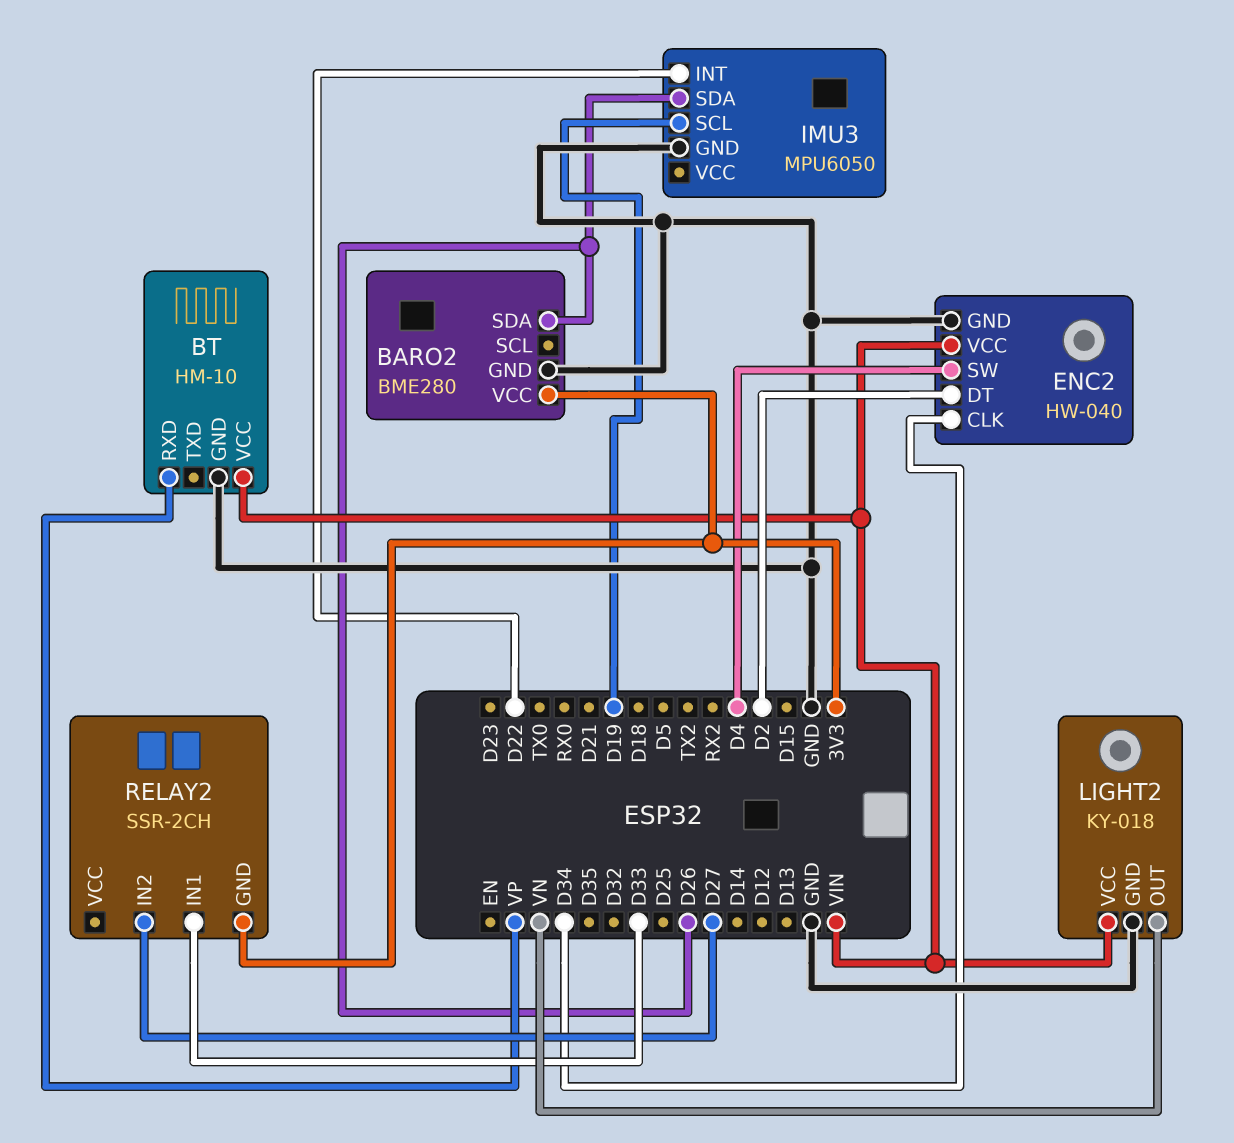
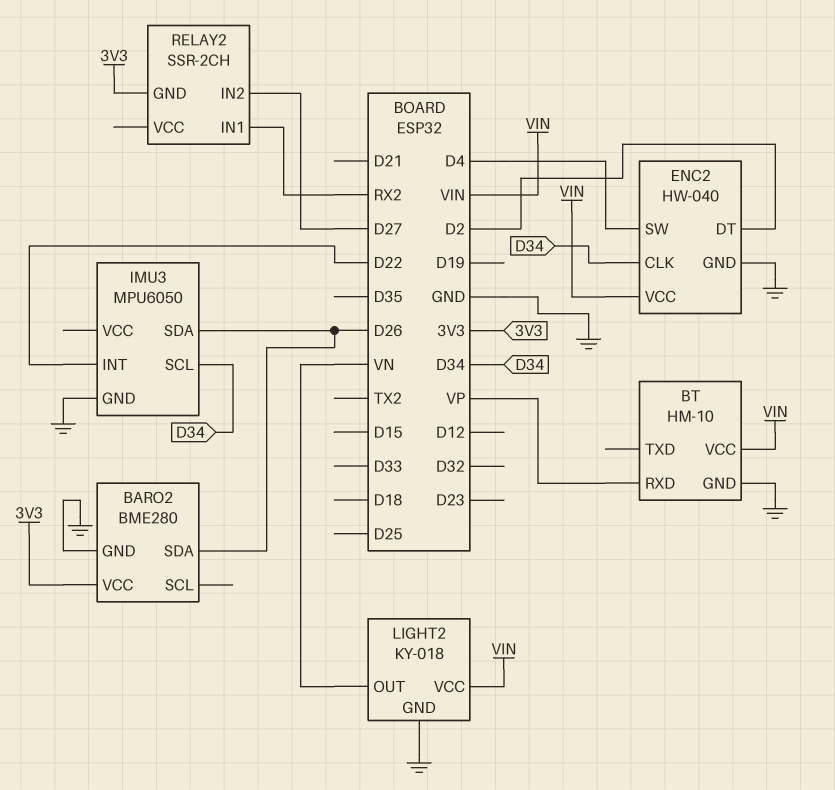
IMU3 pin SCL: D19 -> D34
RELAY2 pin IN1: D33 -> RX2

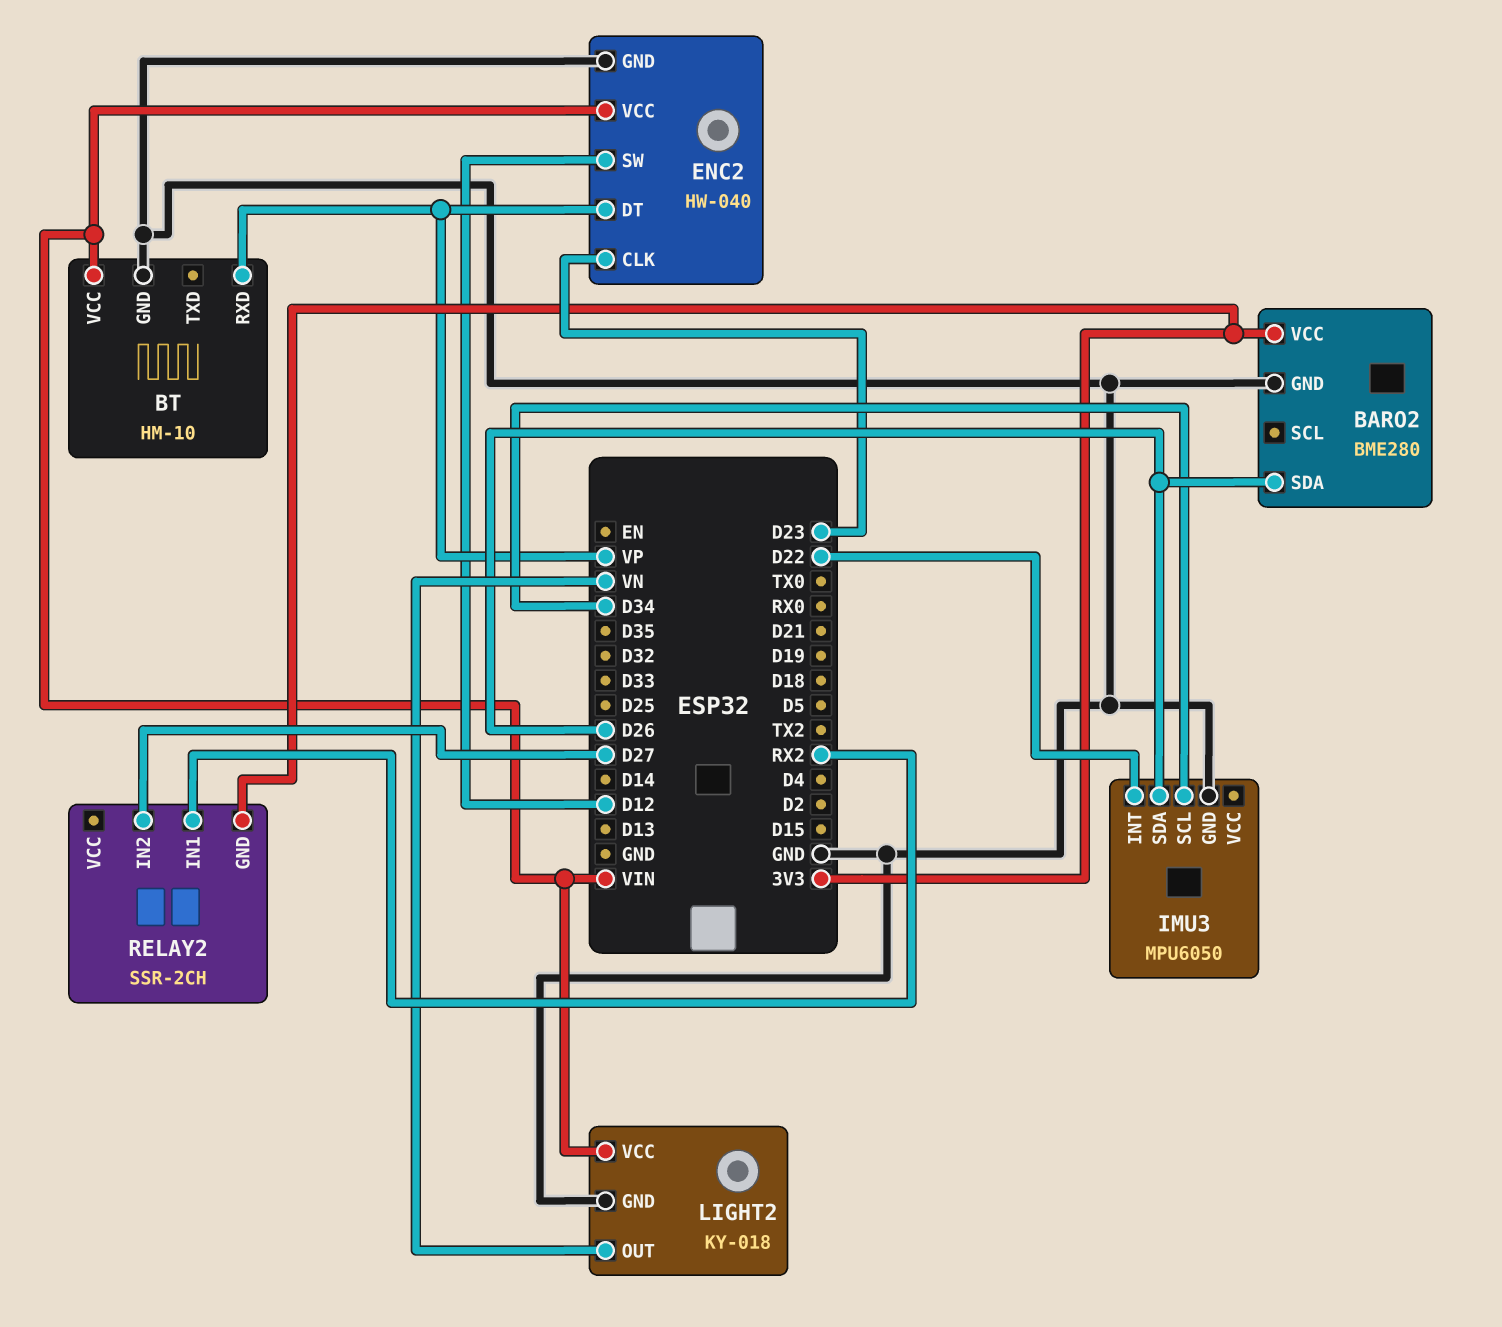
ENC2 pin CLK: D34 -> D23
ENC2 pin DT: D2 -> VP
ENC2 pin SW: D4 -> D12

